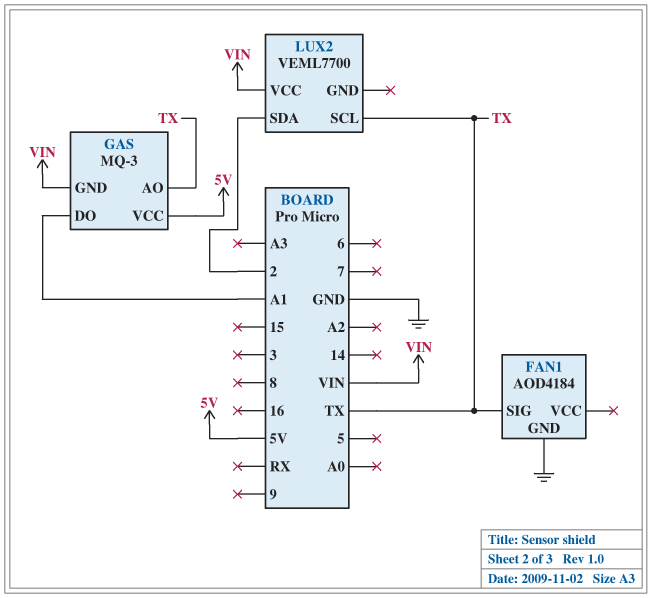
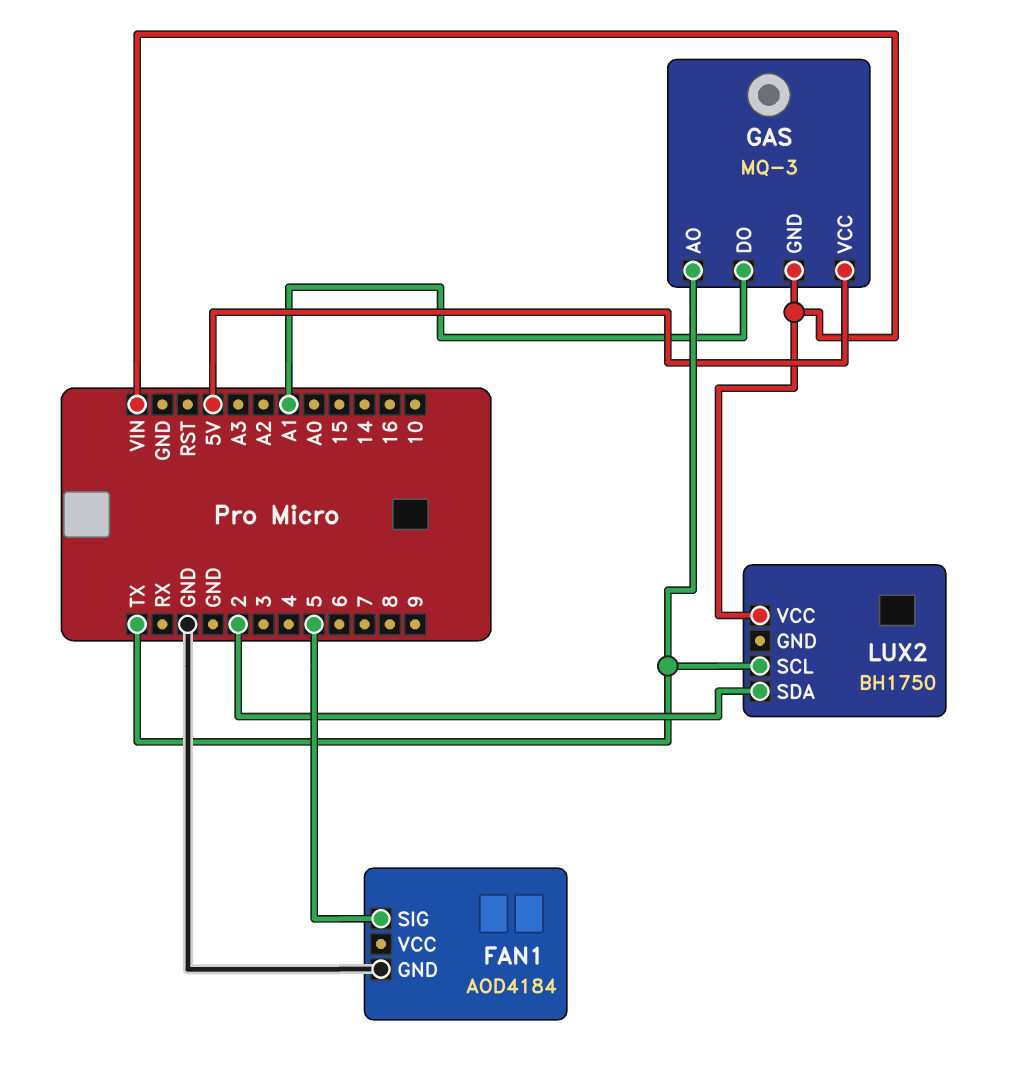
FAN1 pin SIG: TX -> 5
LUX2: VEML7700 -> BH1750

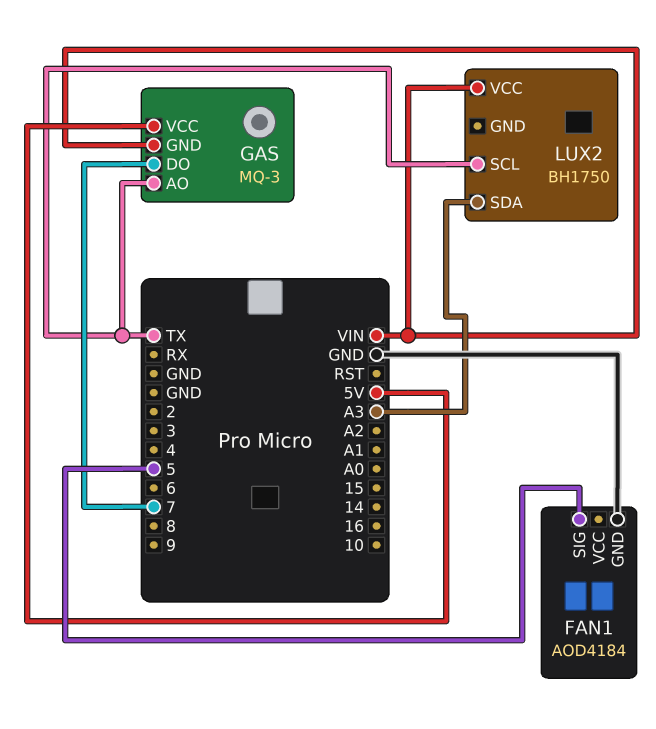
GAS pin DO: A1 -> 7
LUX2 pin SDA: 2 -> A3

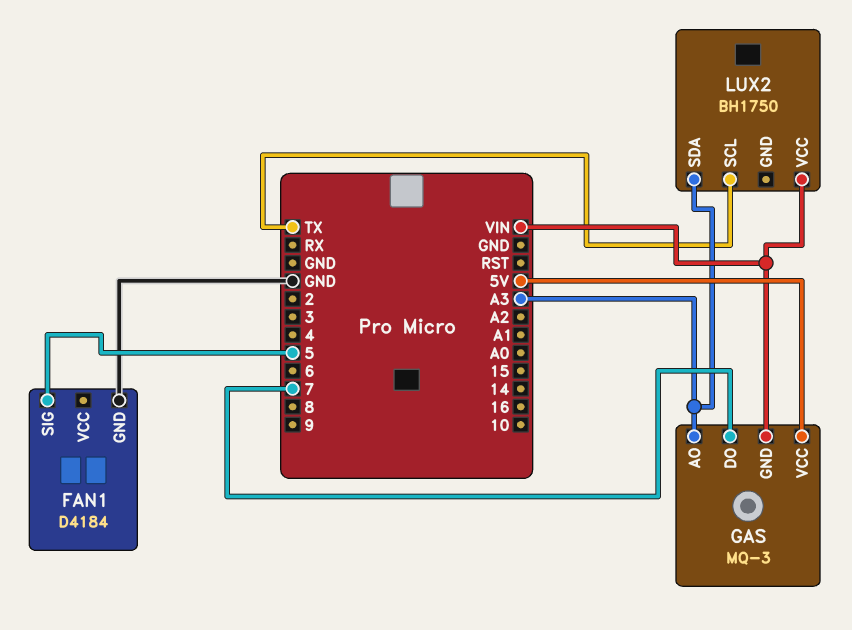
FAN1: AOD4184 -> D4184
GAS pin AO: TX -> A3

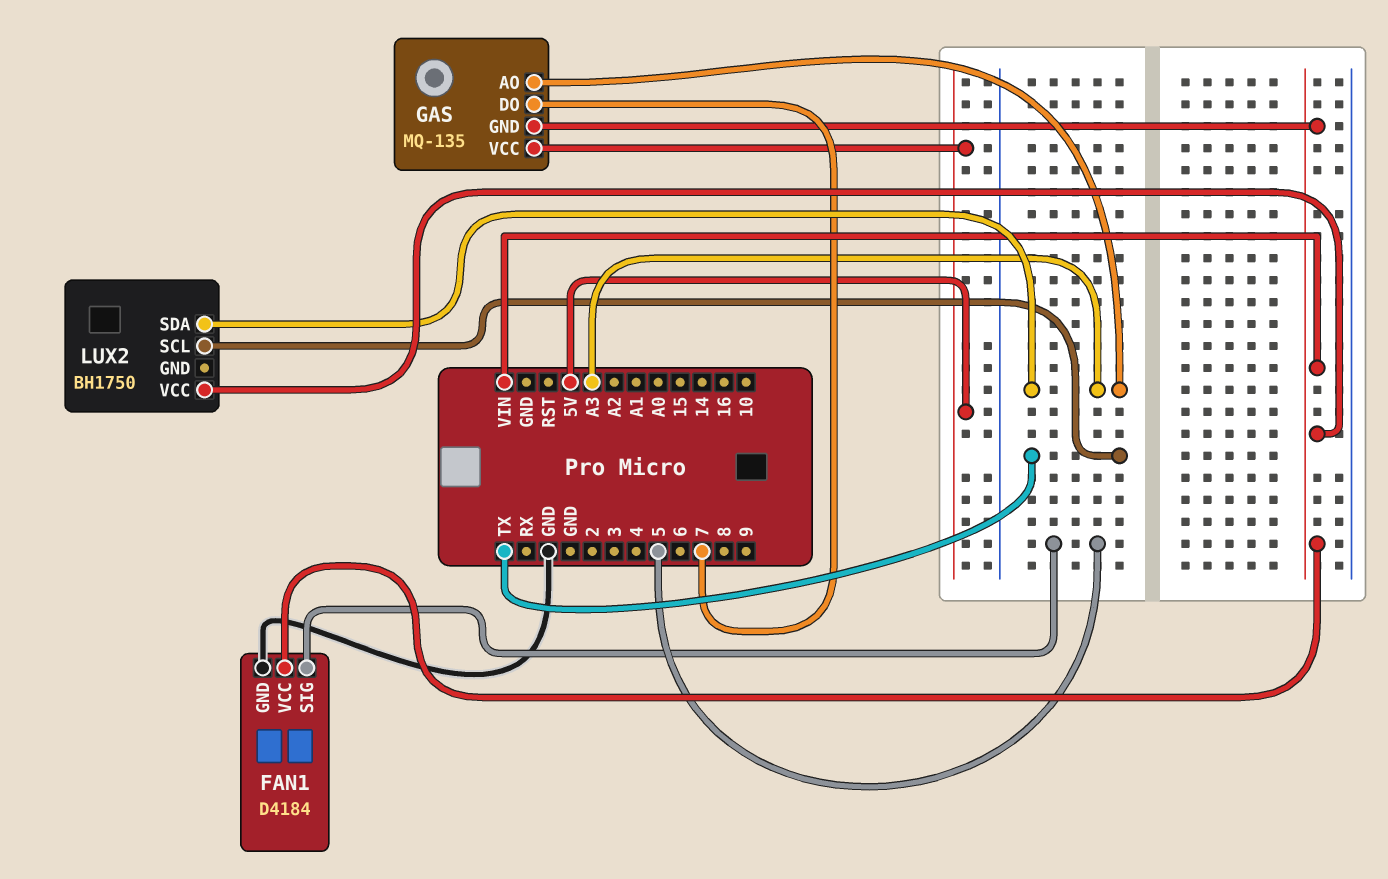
FAN1 pin VCC: none -> VIN
GAS: MQ-3 -> MQ-135

